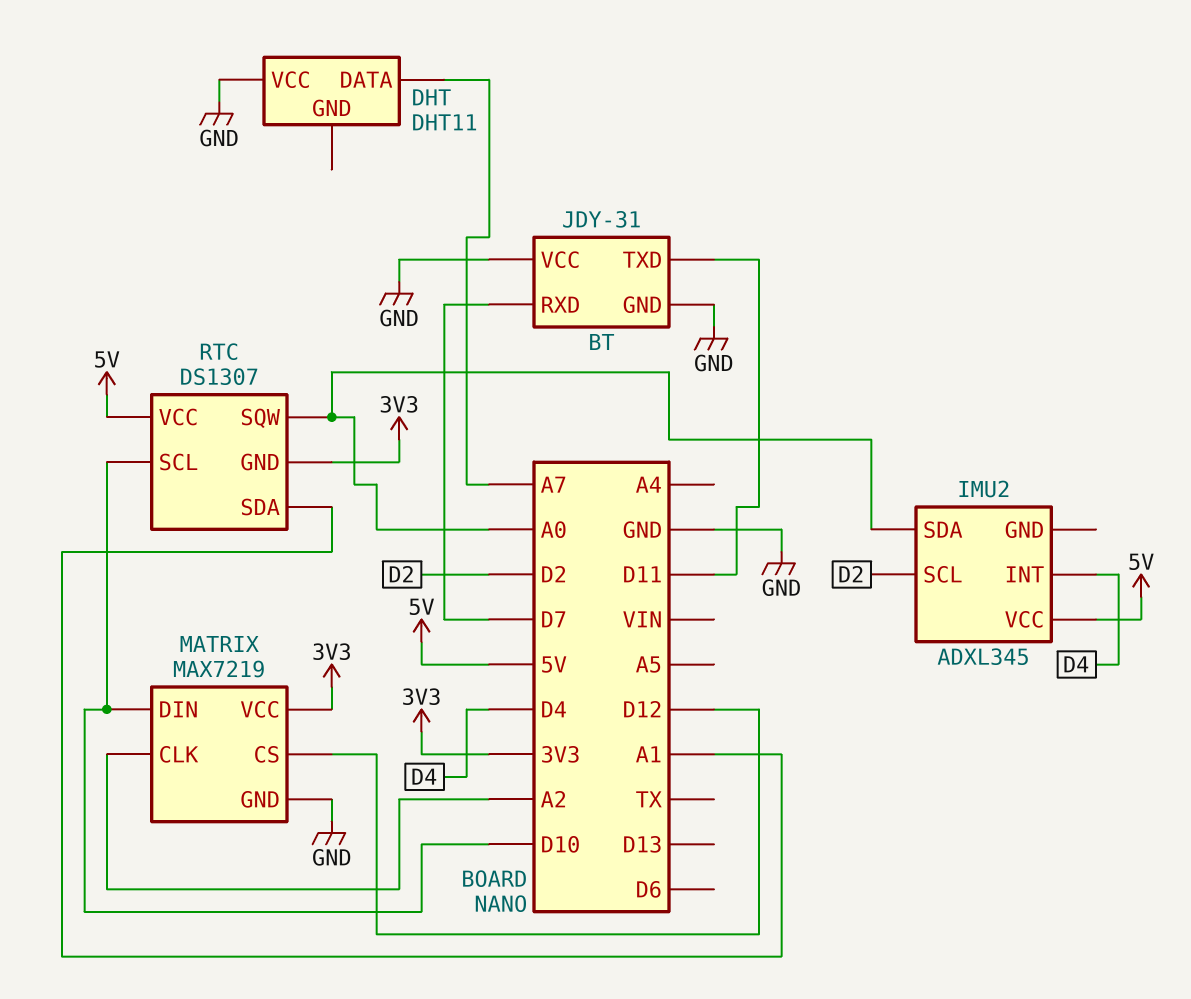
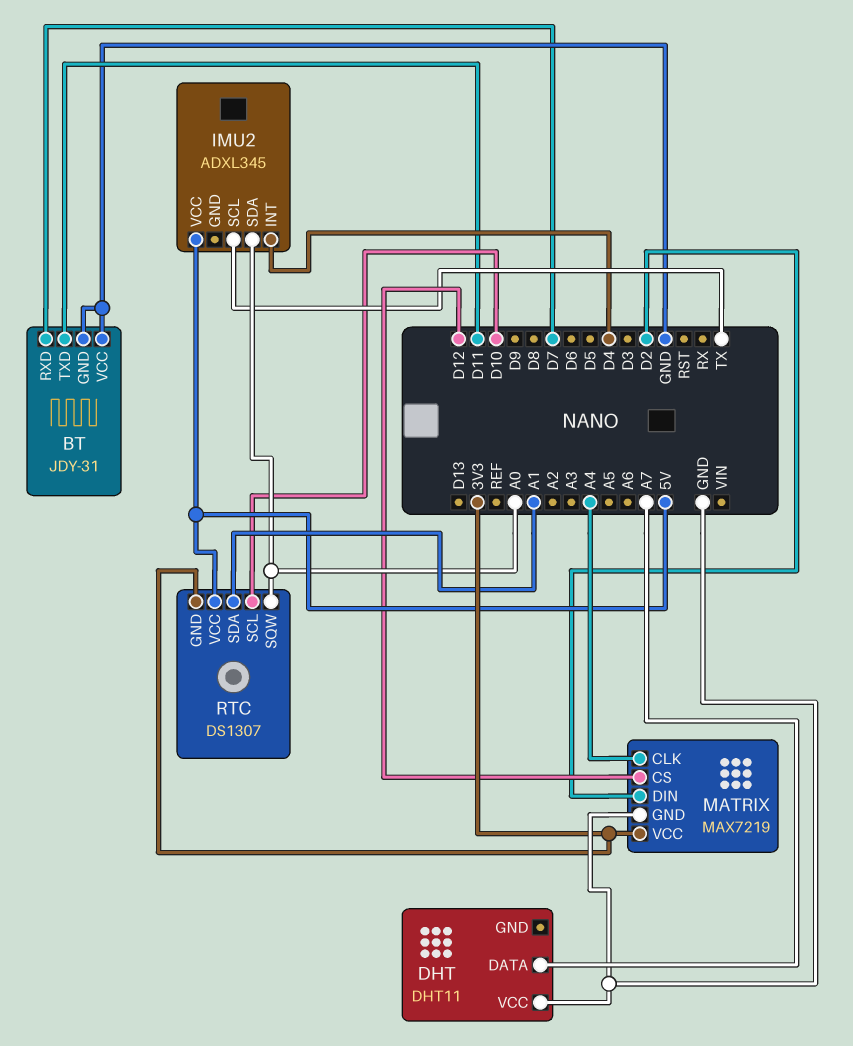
IMU2 pin SCL: D2 -> TX
MATRIX pin CLK: A2 -> A4
MATRIX pin DIN: D10 -> D2

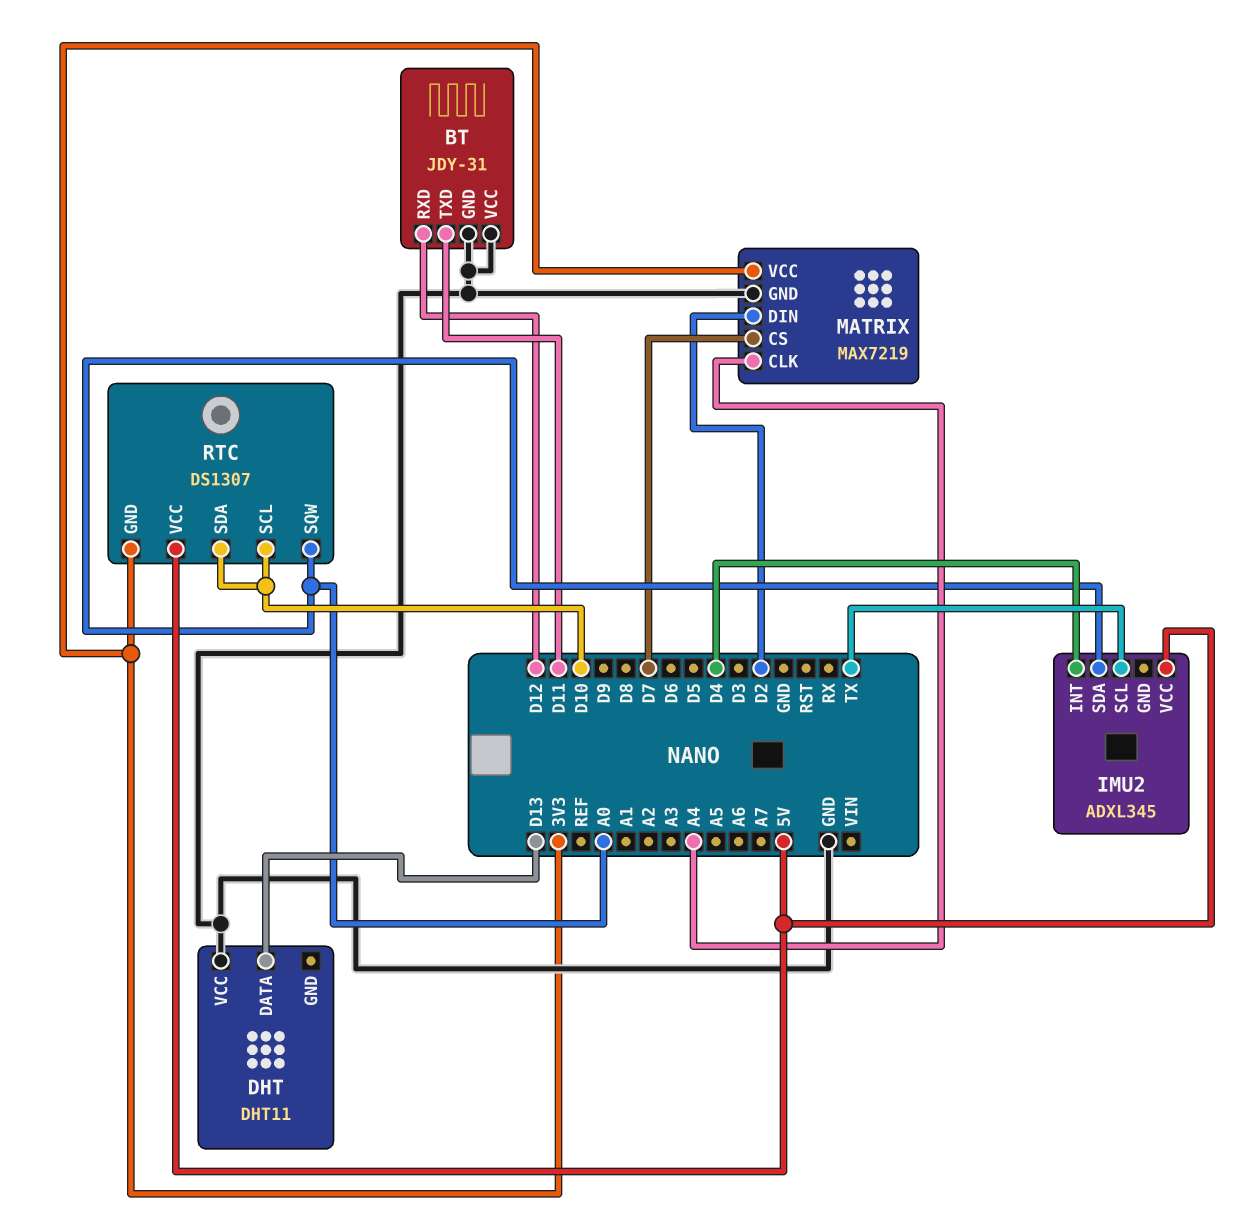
BT pin RXD: D7 -> D12
DHT pin DATA: A7 -> D13
MATRIX pin CS: D12 -> D7
RTC pin SDA: A1 -> D10

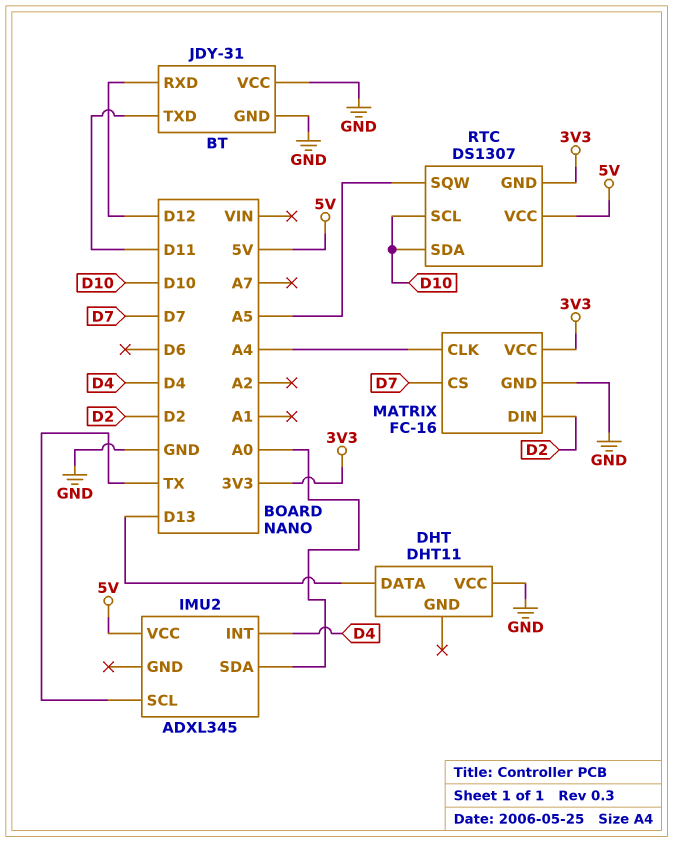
MATRIX: MAX7219 -> FC-16
RTC pin SQW: A0 -> A5

